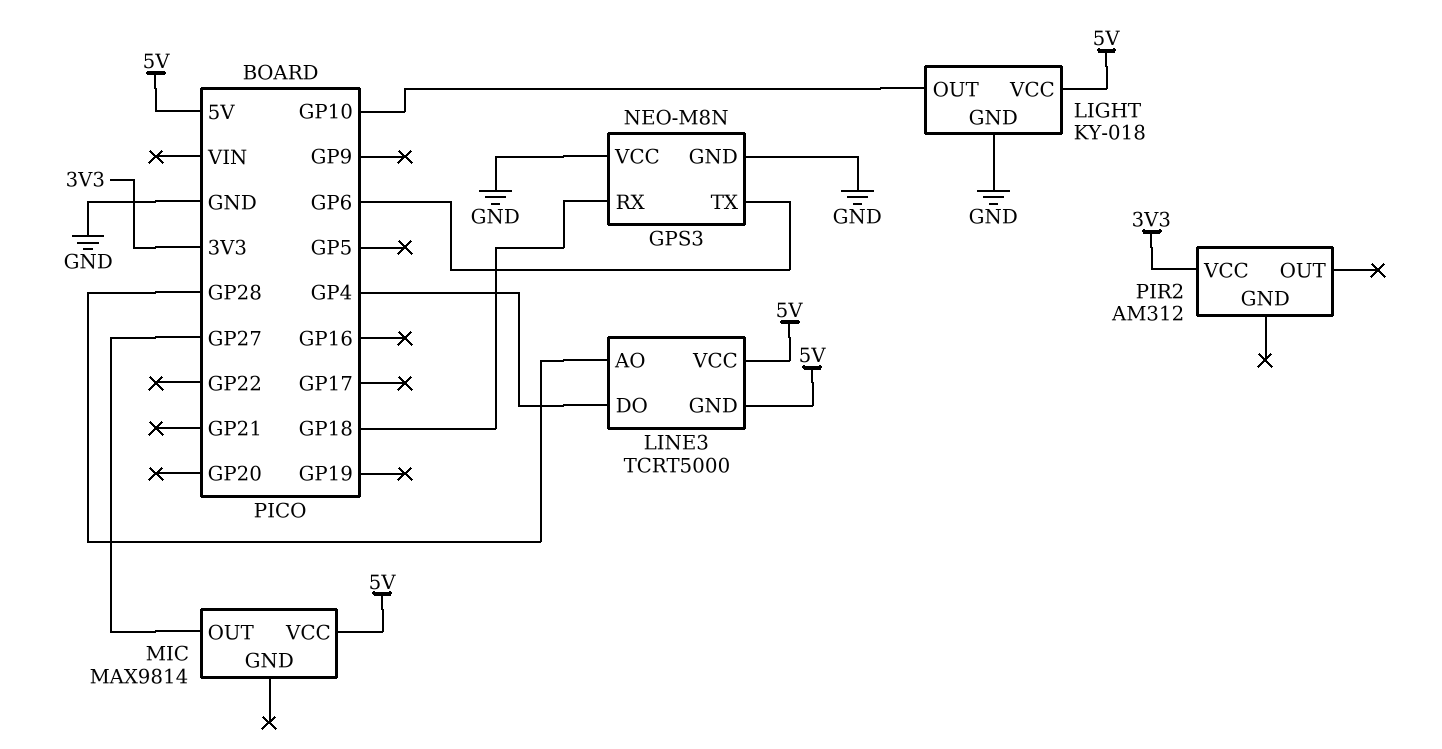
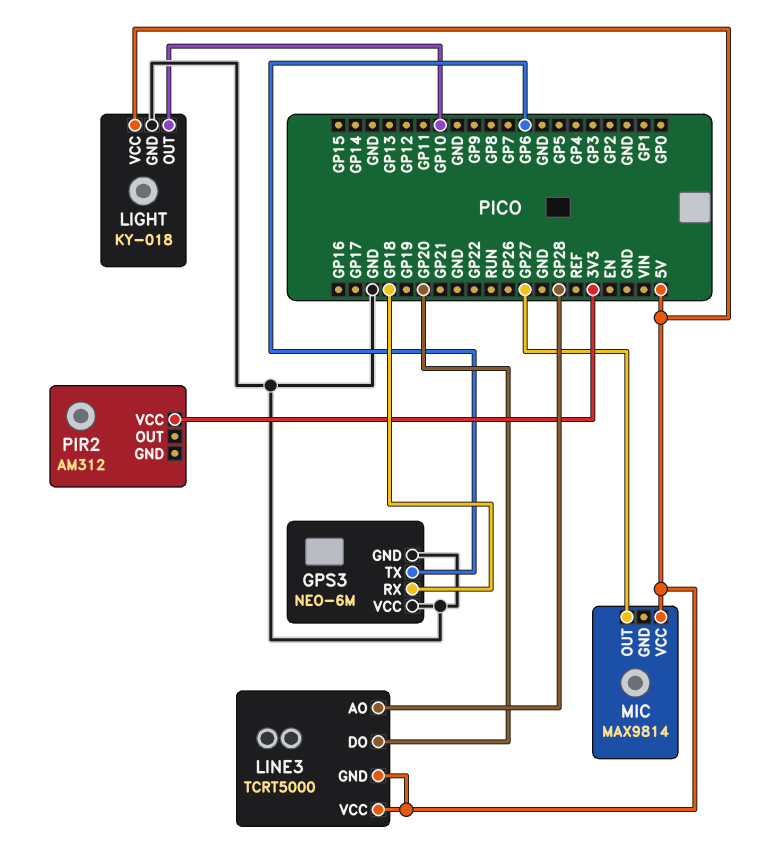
GPS3: NEO-M8N -> NEO-6M
LINE3 pin DO: GP4 -> GP20

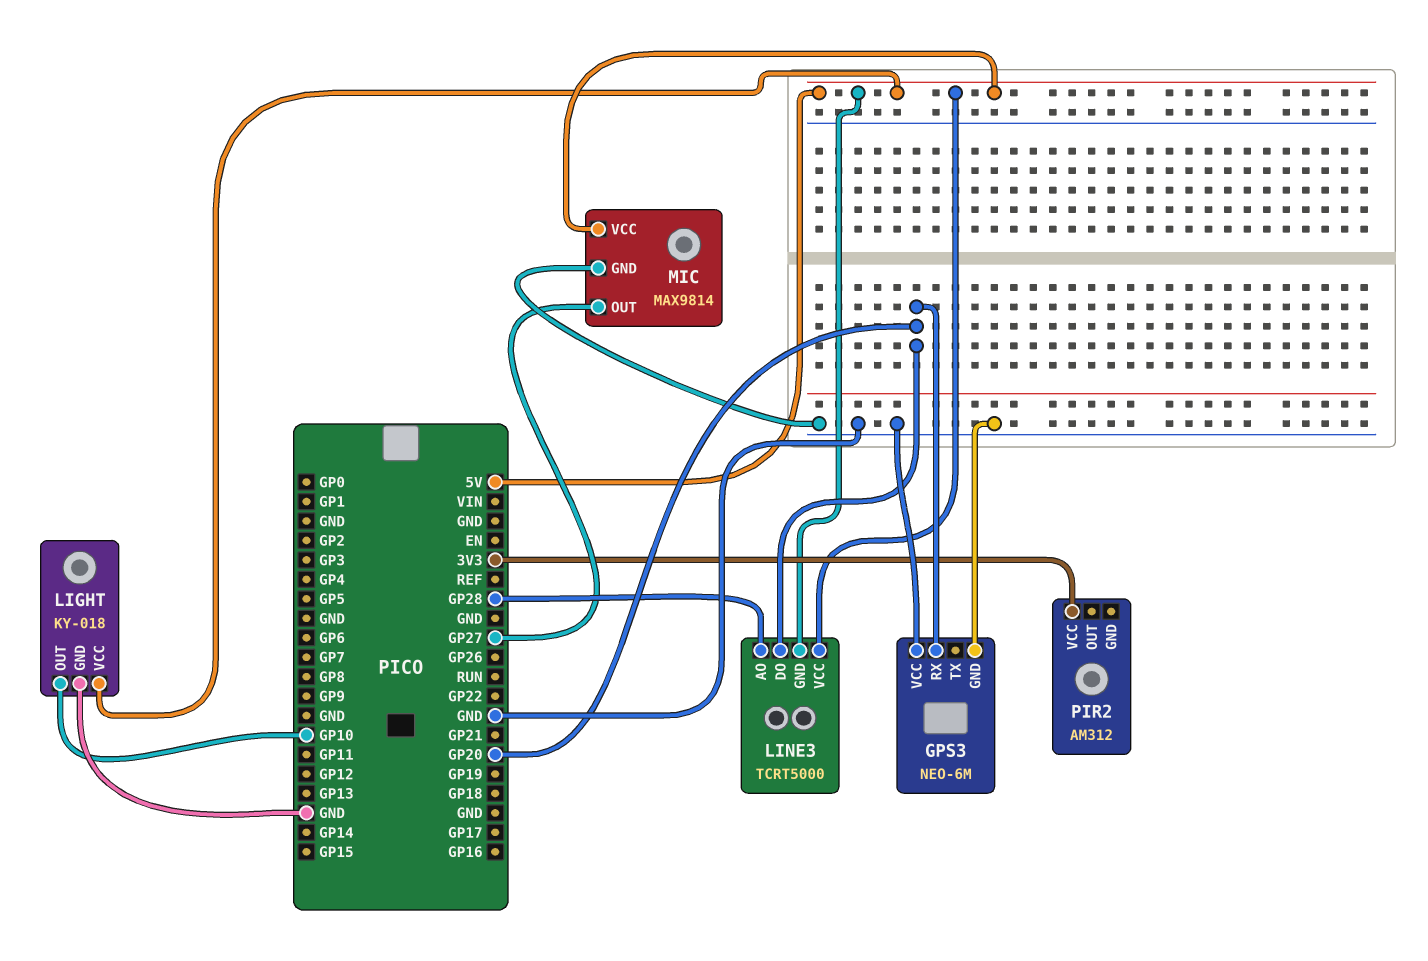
GPS3 pin RX: GP18 -> GP20
GPS3 pin TX: GP6 -> none
MIC pin GND: none -> GND

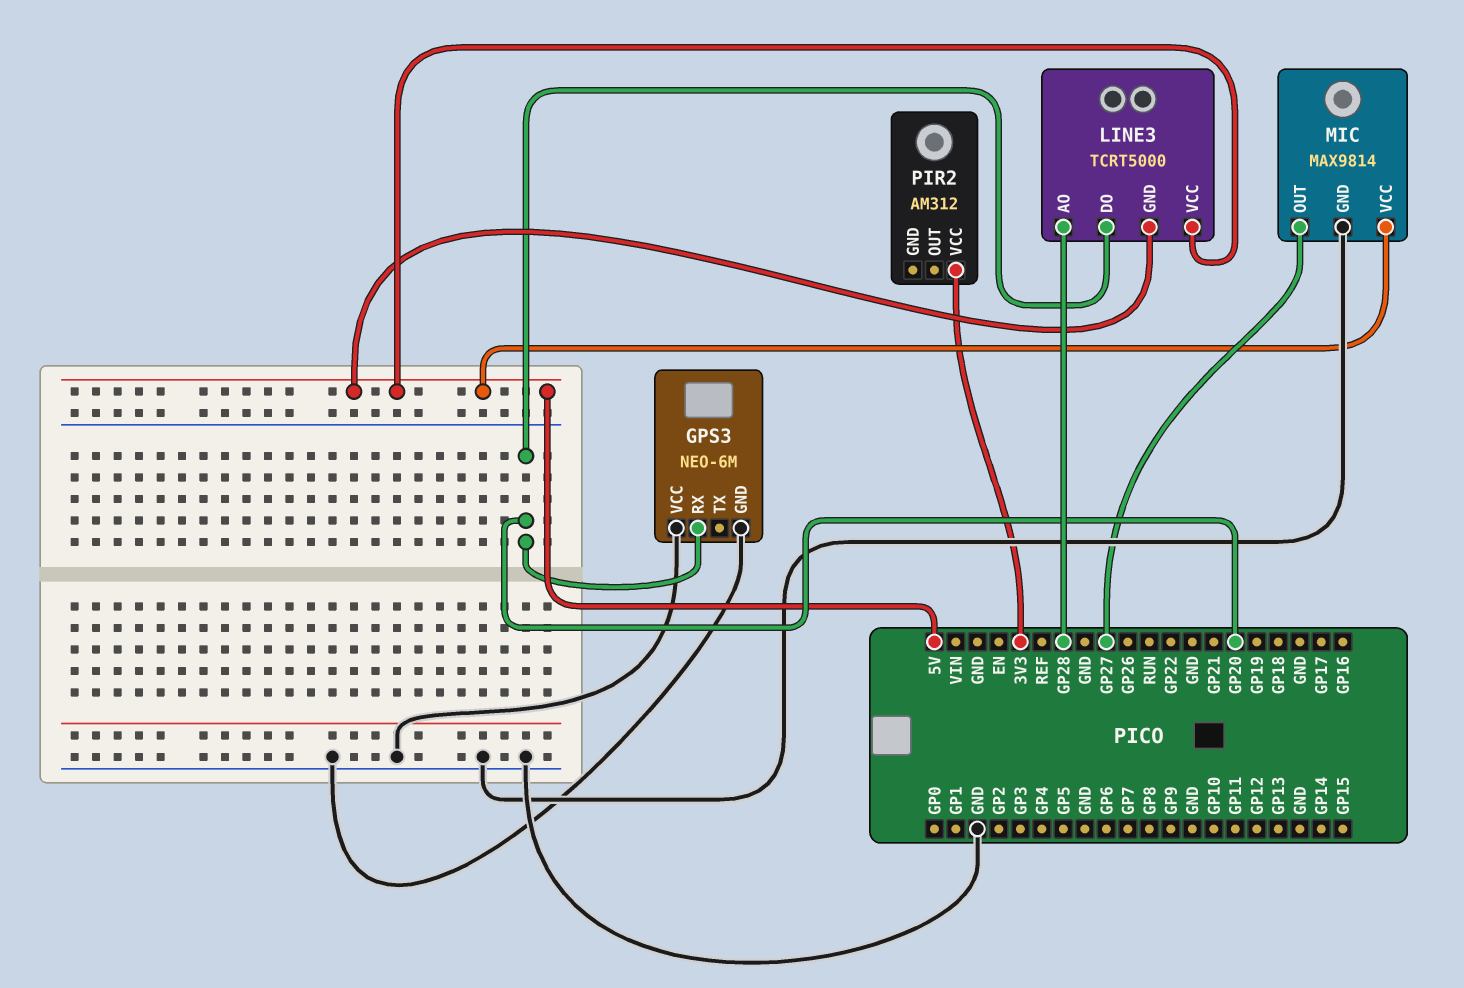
LIGHT: KY-018 -> none
LIGHT pin GND: GND -> none
LIGHT pin OUT: GP10 -> none
LIGHT pin VCC: 5V -> none

